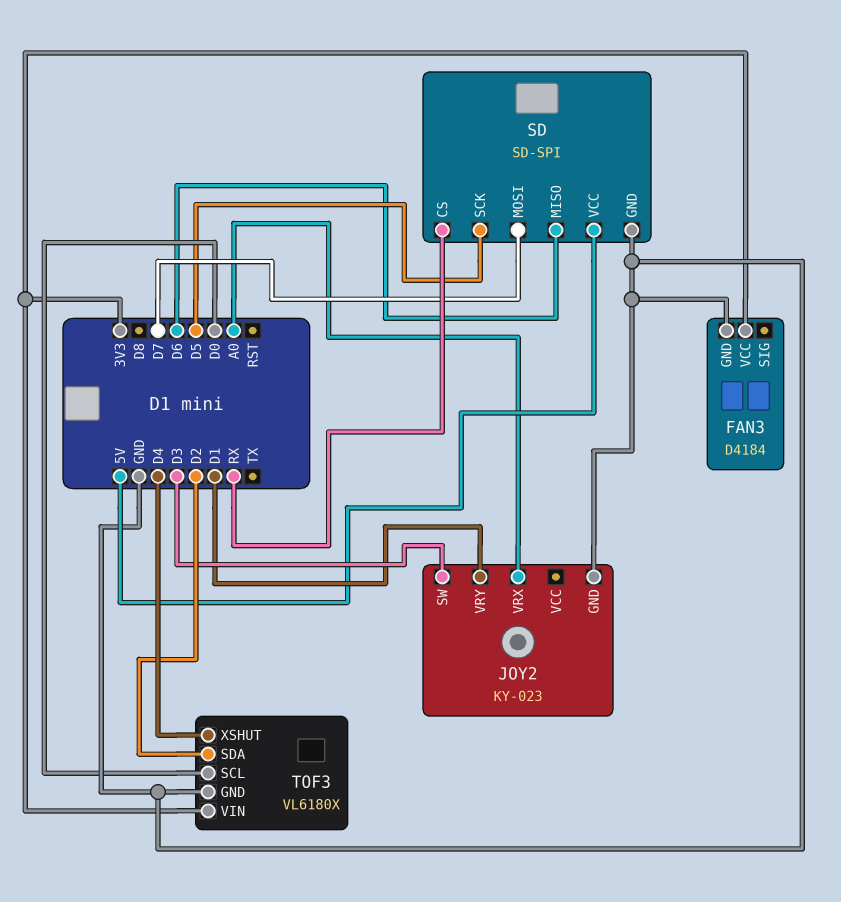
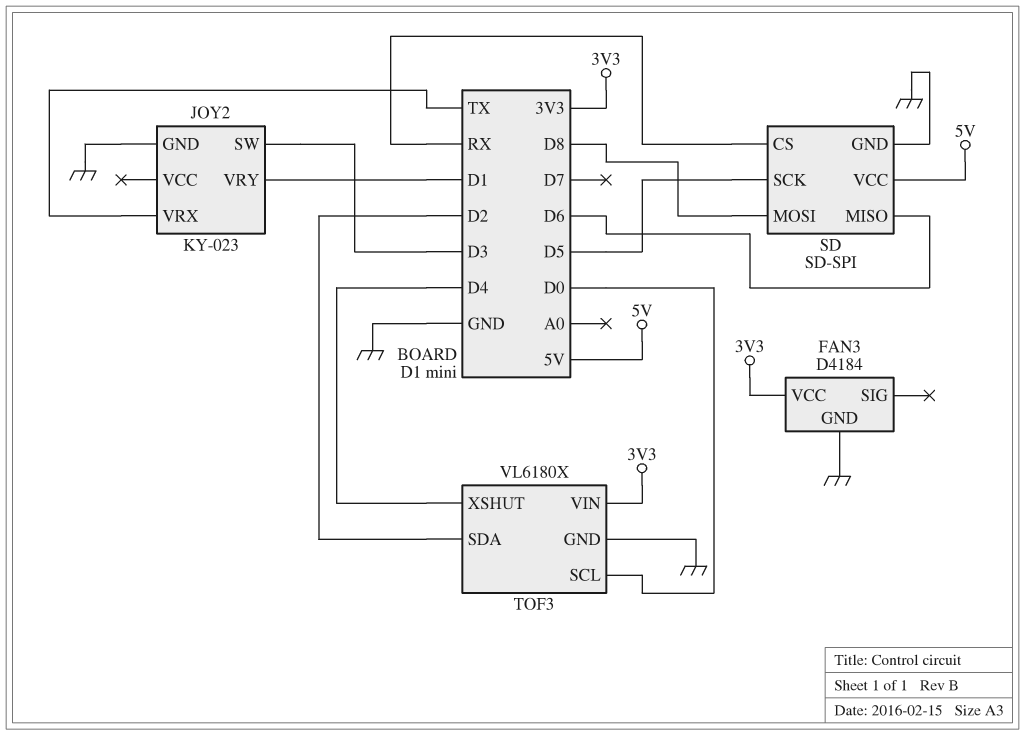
JOY2 pin VRX: A0 -> TX
SD pin MOSI: D7 -> D8

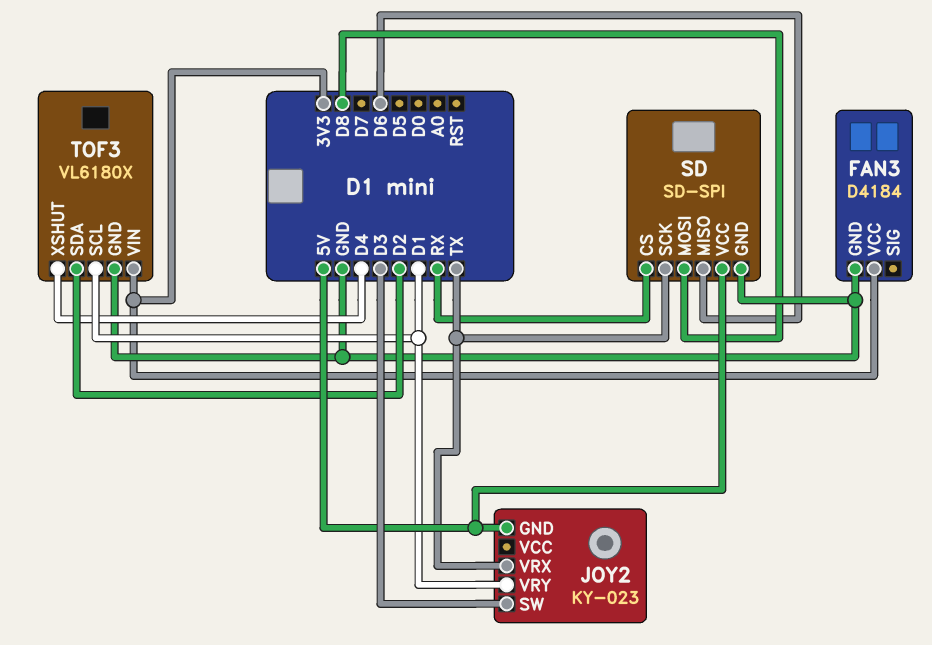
JOY2 pin GND: GND -> 5V
SD pin SCK: D5 -> TX
TOF3 pin SCL: D0 -> D1

